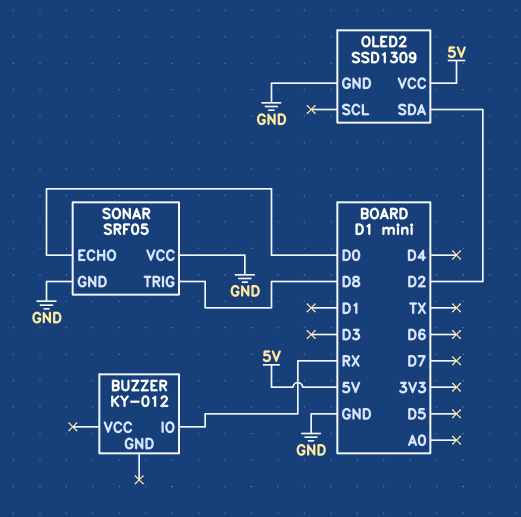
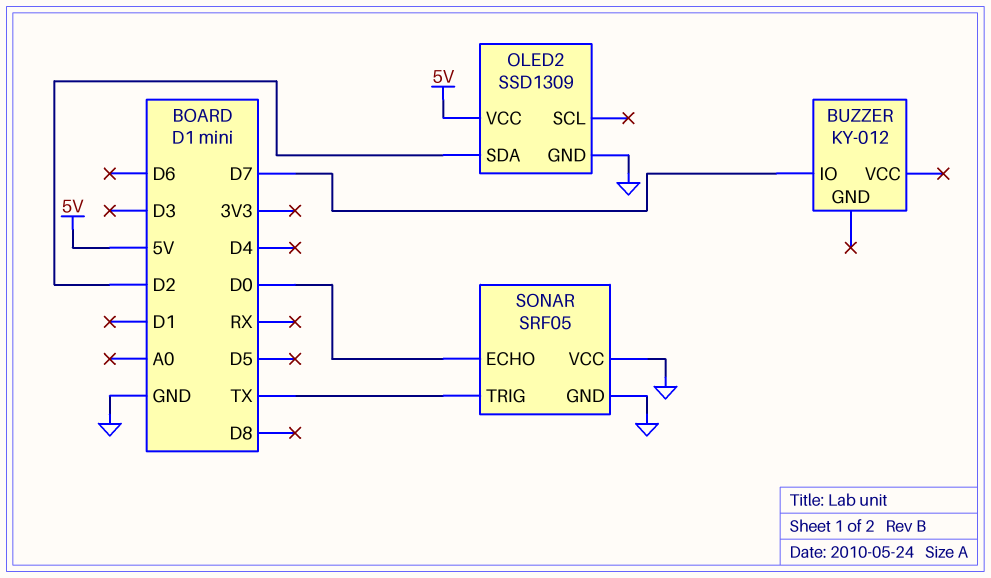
BUZZER pin IO: RX -> D7
SONAR pin TRIG: D8 -> TX

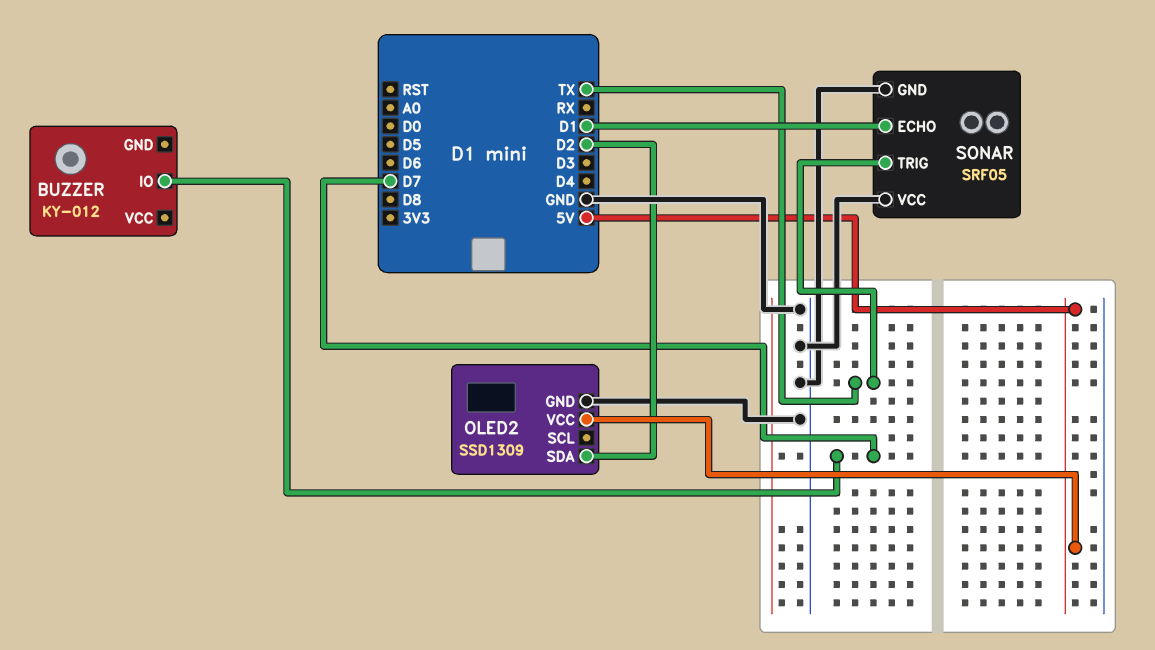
SONAR pin ECHO: D0 -> D1

